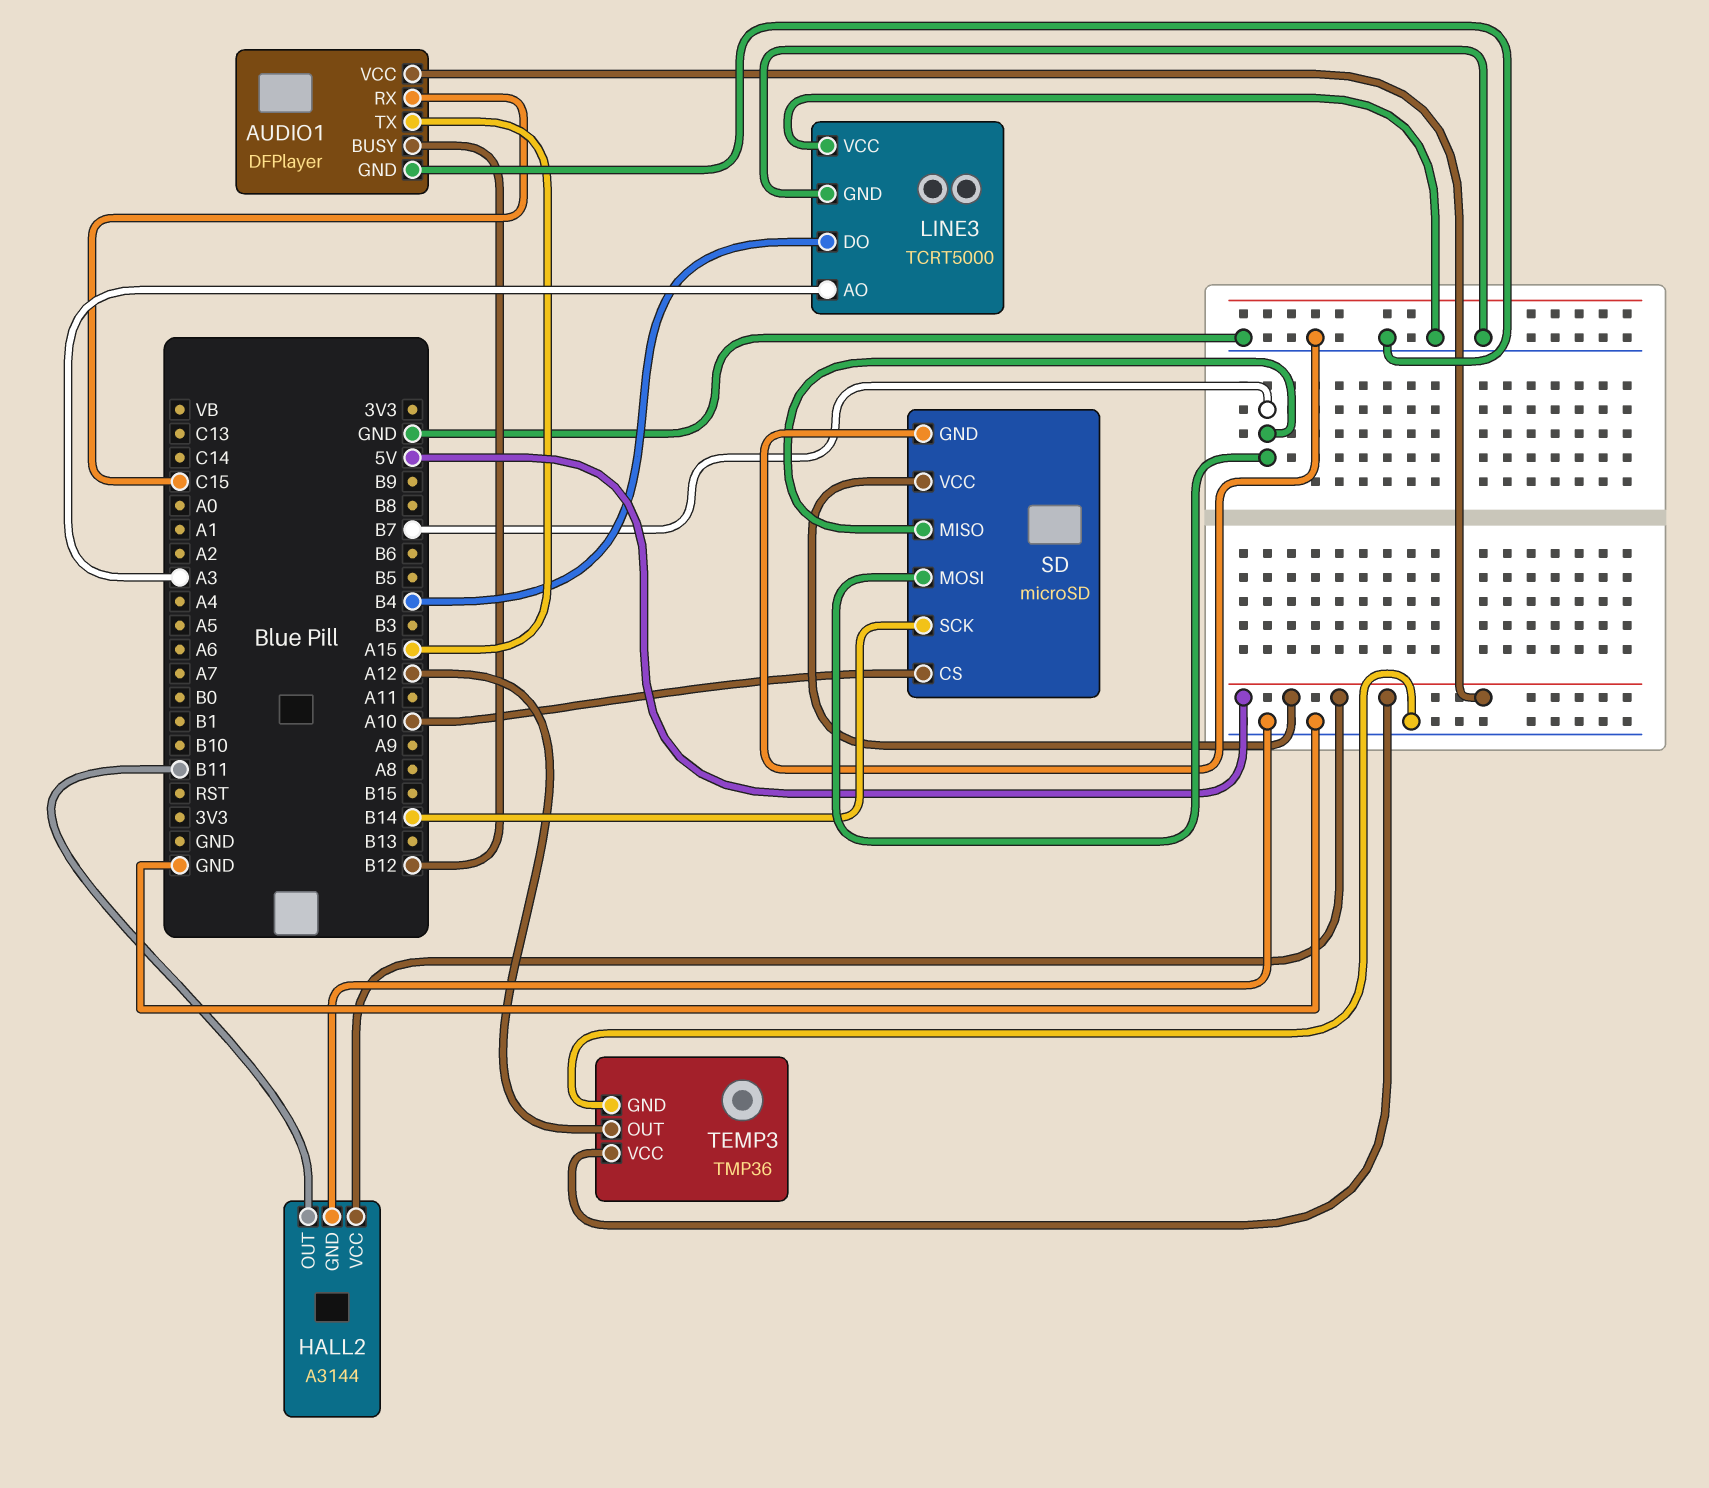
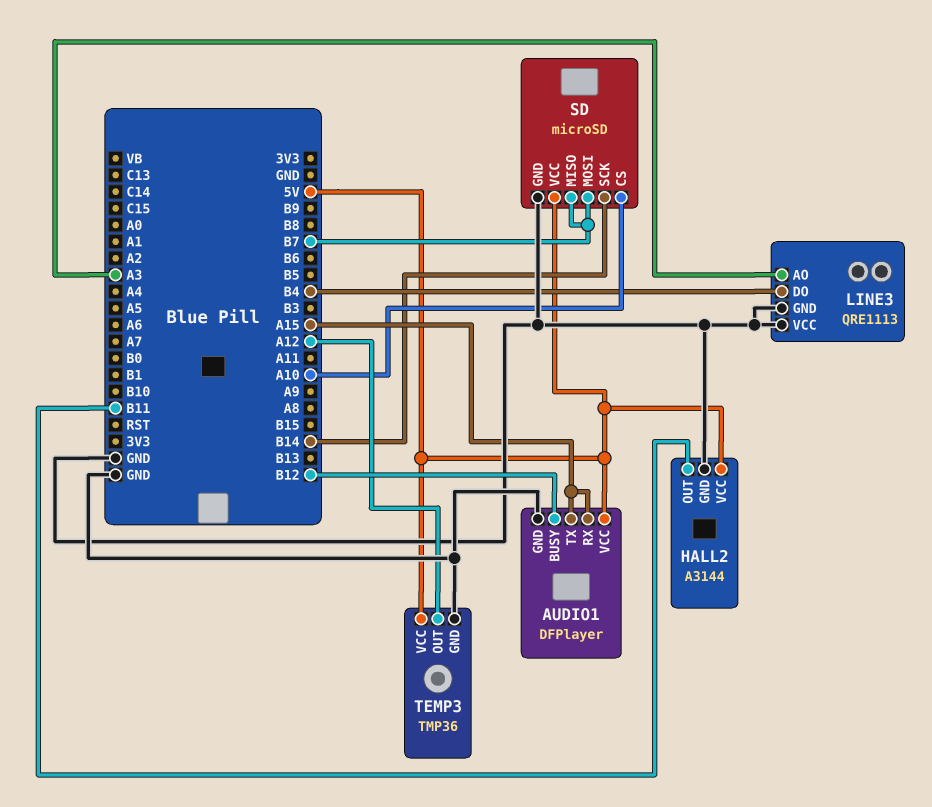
AUDIO1 pin RX: C15 -> A15
LINE3: TCRT5000 -> QRE1113

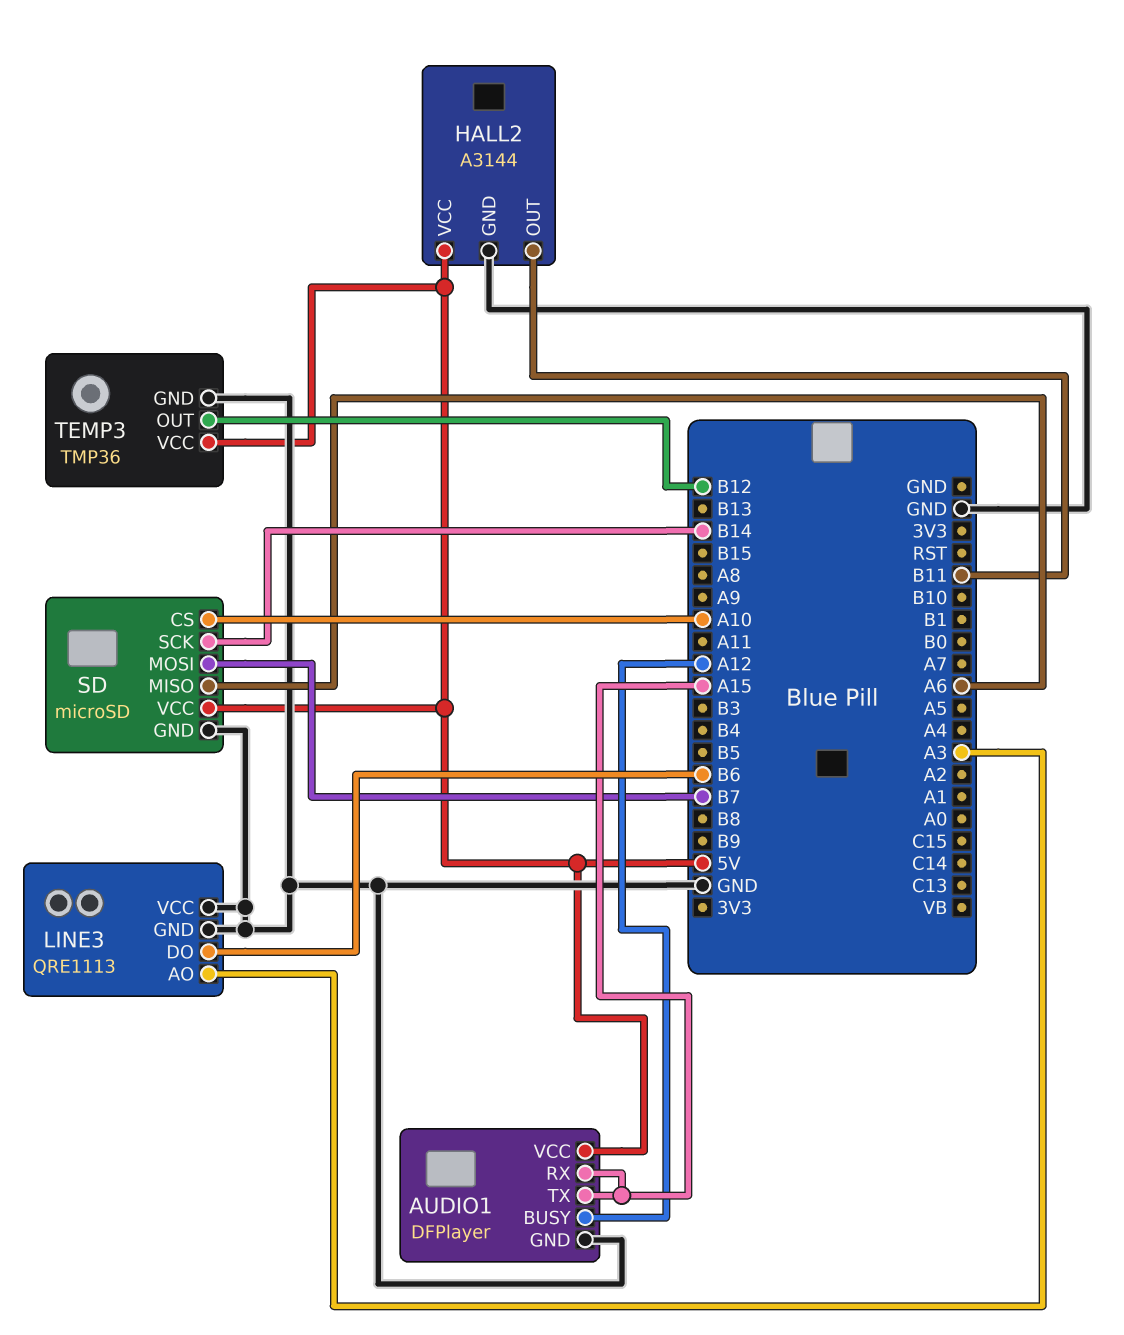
AUDIO1 pin BUSY: B12 -> A12
LINE3 pin DO: B4 -> B6
SD pin MISO: B7 -> A6
TEMP3 pin OUT: A12 -> B12

